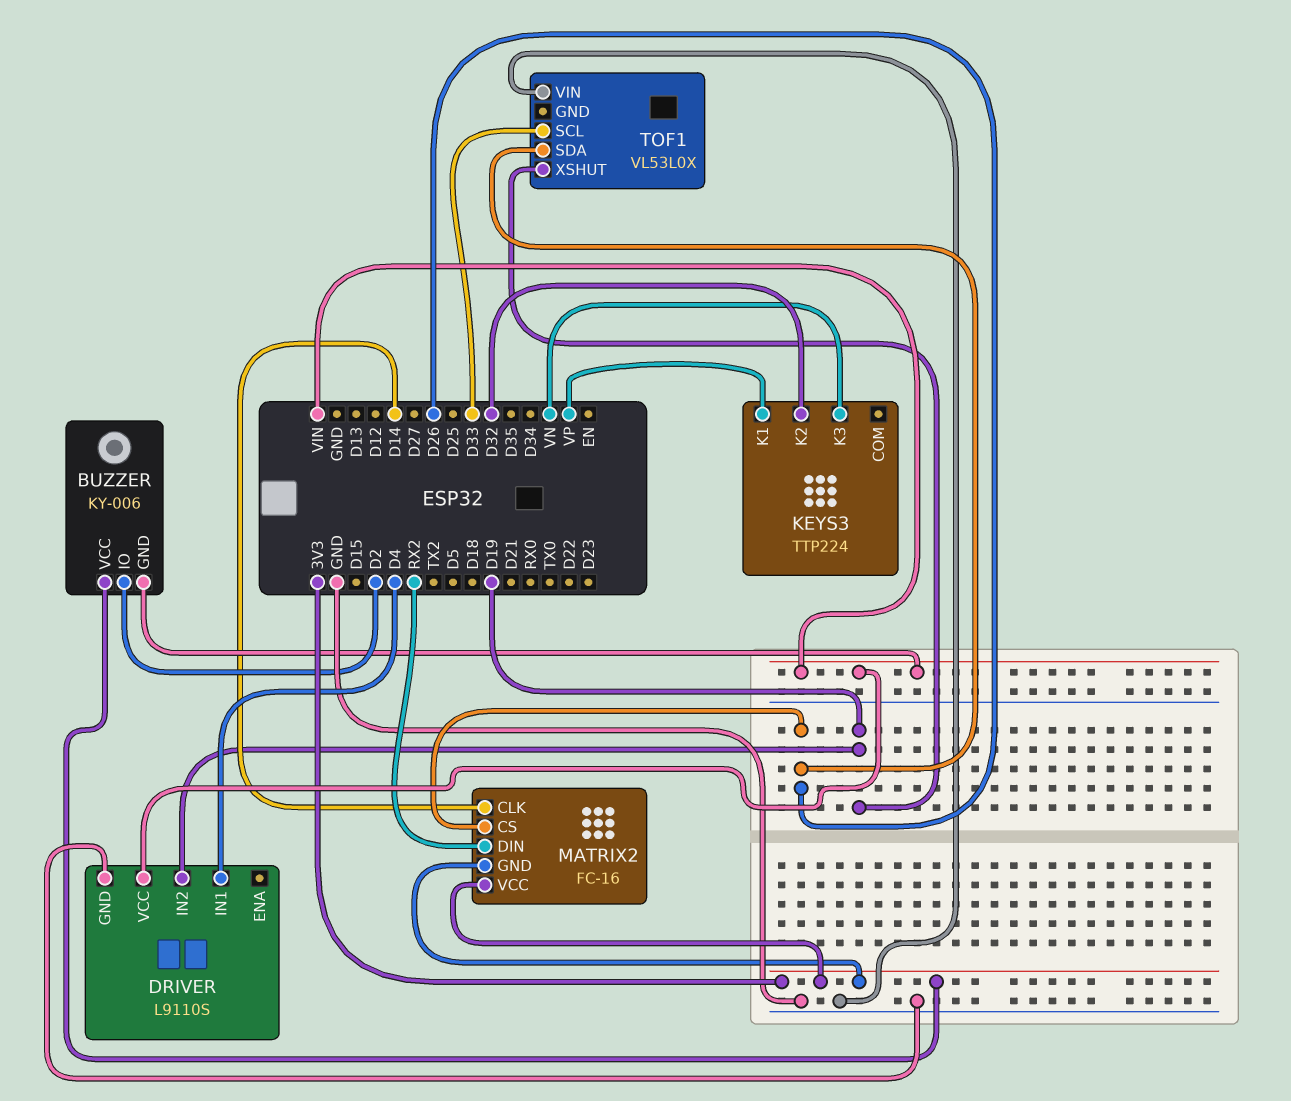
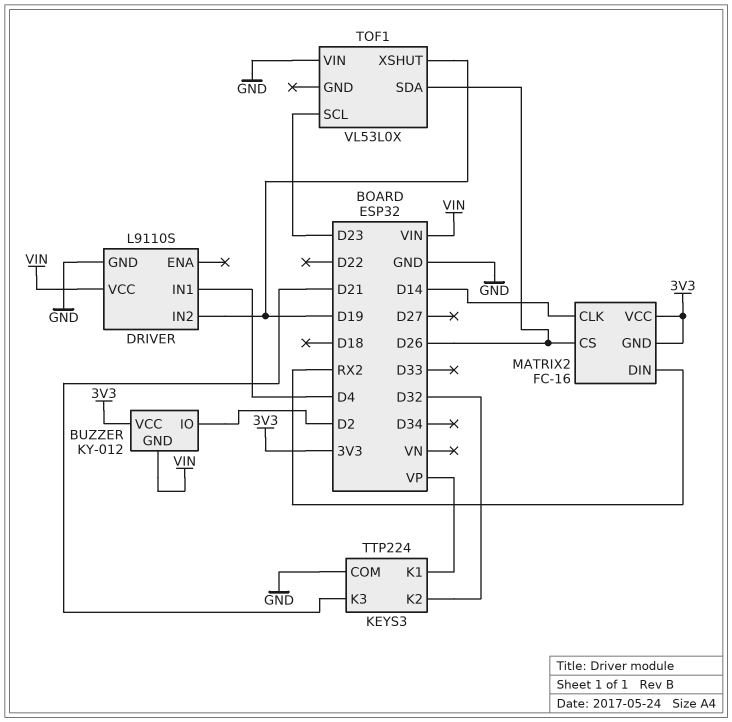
BUZZER: KY-006 -> KY-012
KEYS3 pin COM: none -> GND
KEYS3 pin K3: VN -> D21
TOF1 pin SCL: D33 -> D23

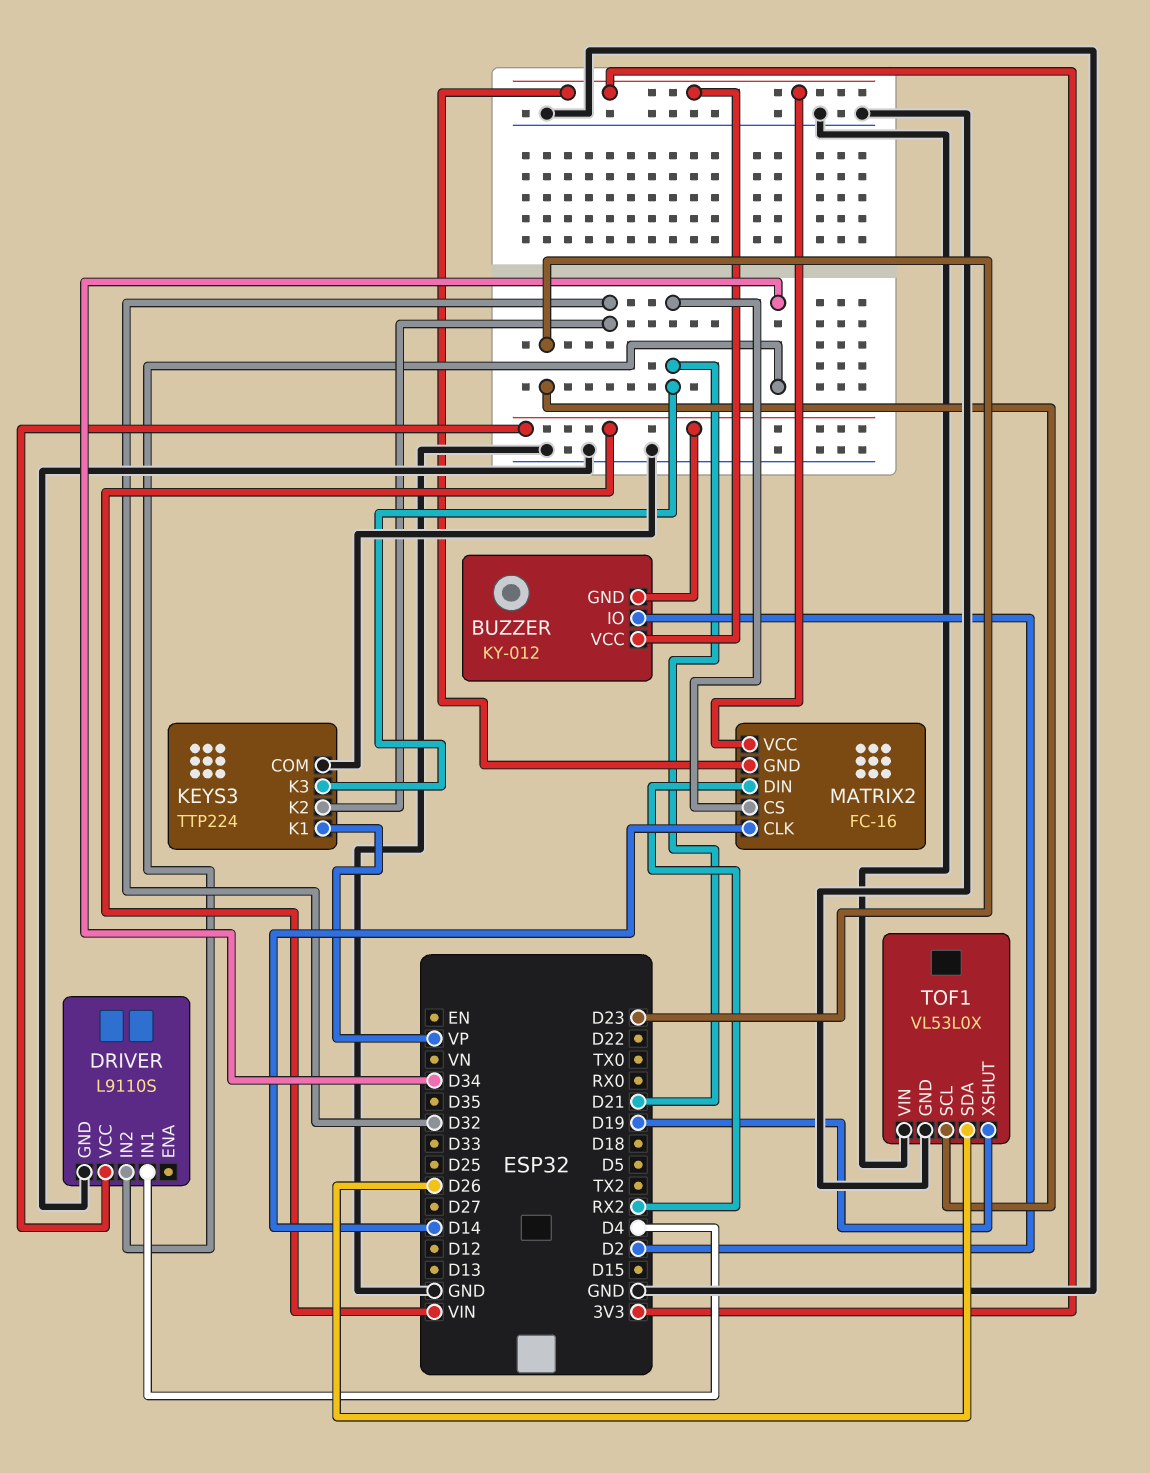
DRIVER pin IN2: D19 -> D34
MATRIX2 pin CS: D26 -> D21
TOF1 pin GND: none -> GND

